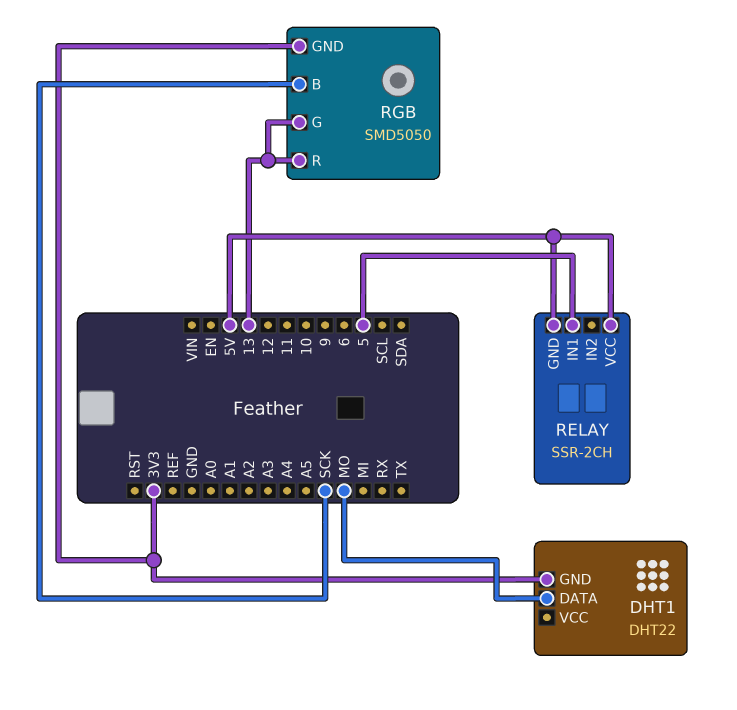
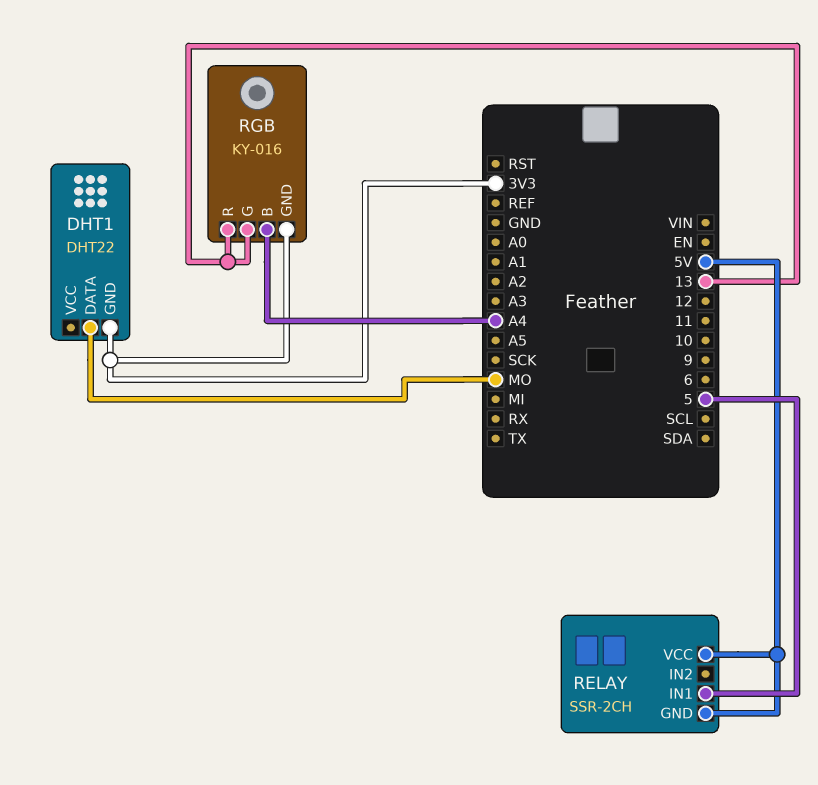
RGB: SMD5050 -> KY-016
RGB pin B: SCK -> A4

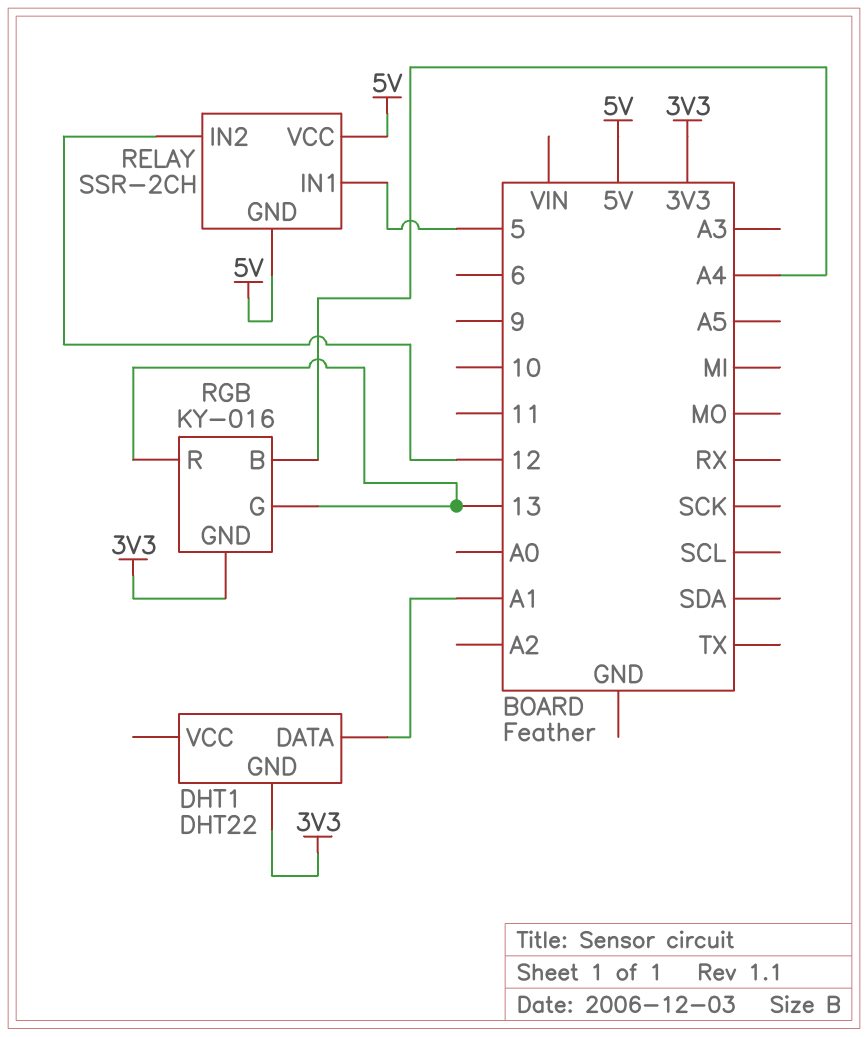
DHT1 pin DATA: MO -> A1
RELAY pin IN2: none -> 12

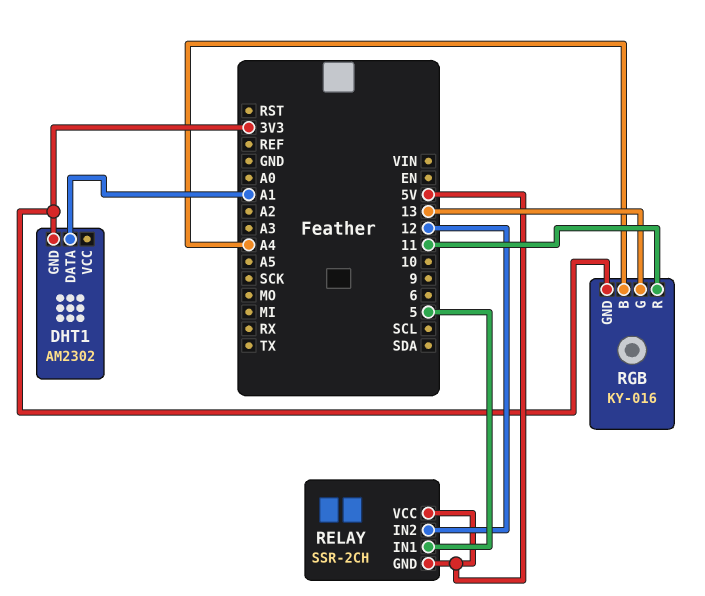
DHT1: DHT22 -> AM2302
RGB pin R: 13 -> 11

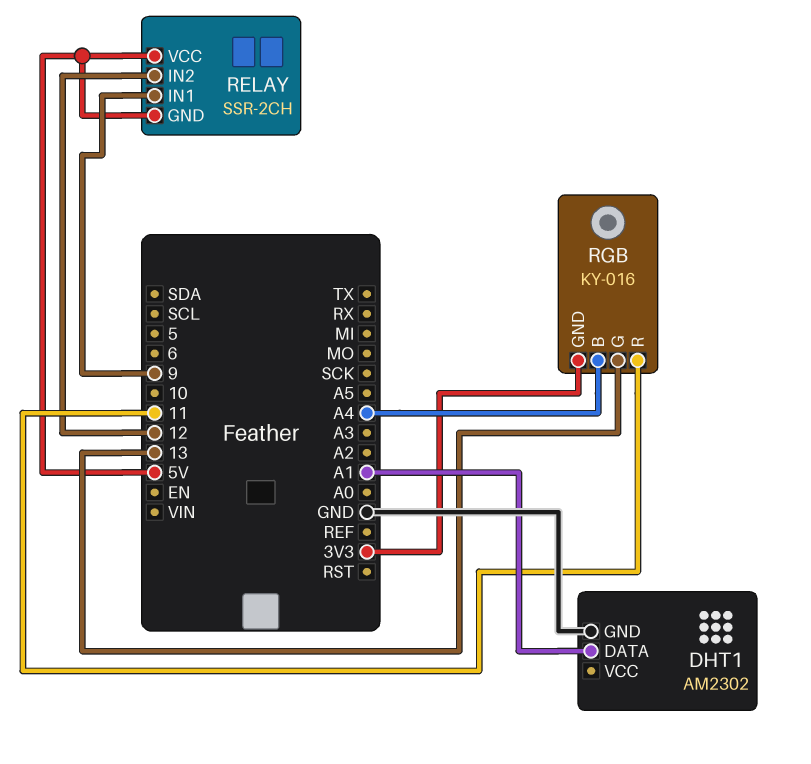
DHT1 pin GND: 3V3 -> GND
RELAY pin IN1: 5 -> 9

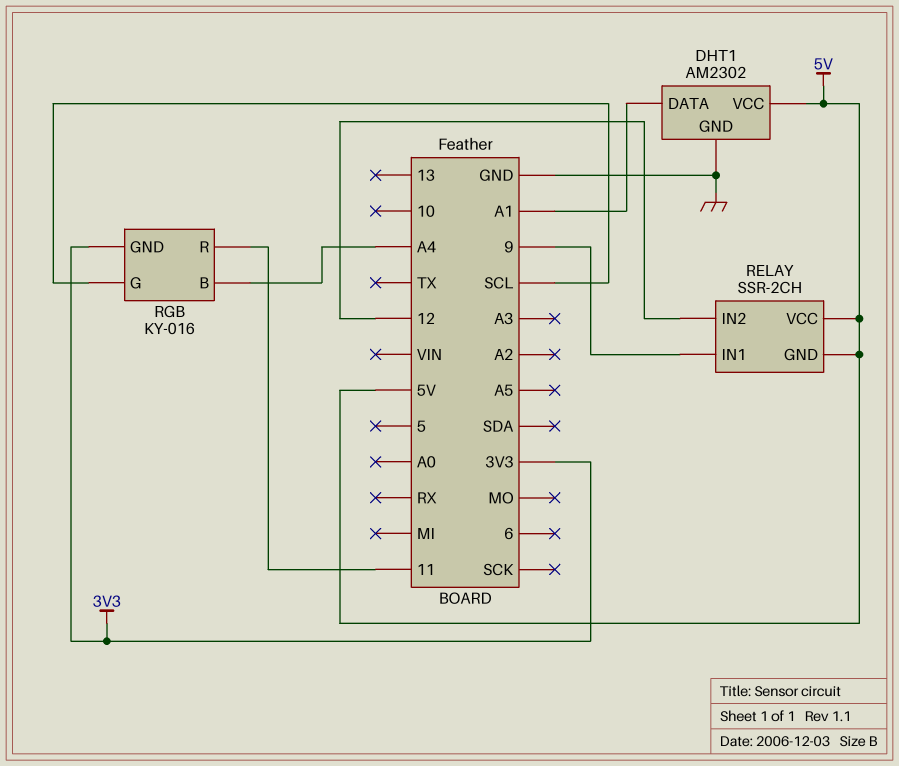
DHT1 pin VCC: none -> 5V
RGB pin G: 13 -> SCL

